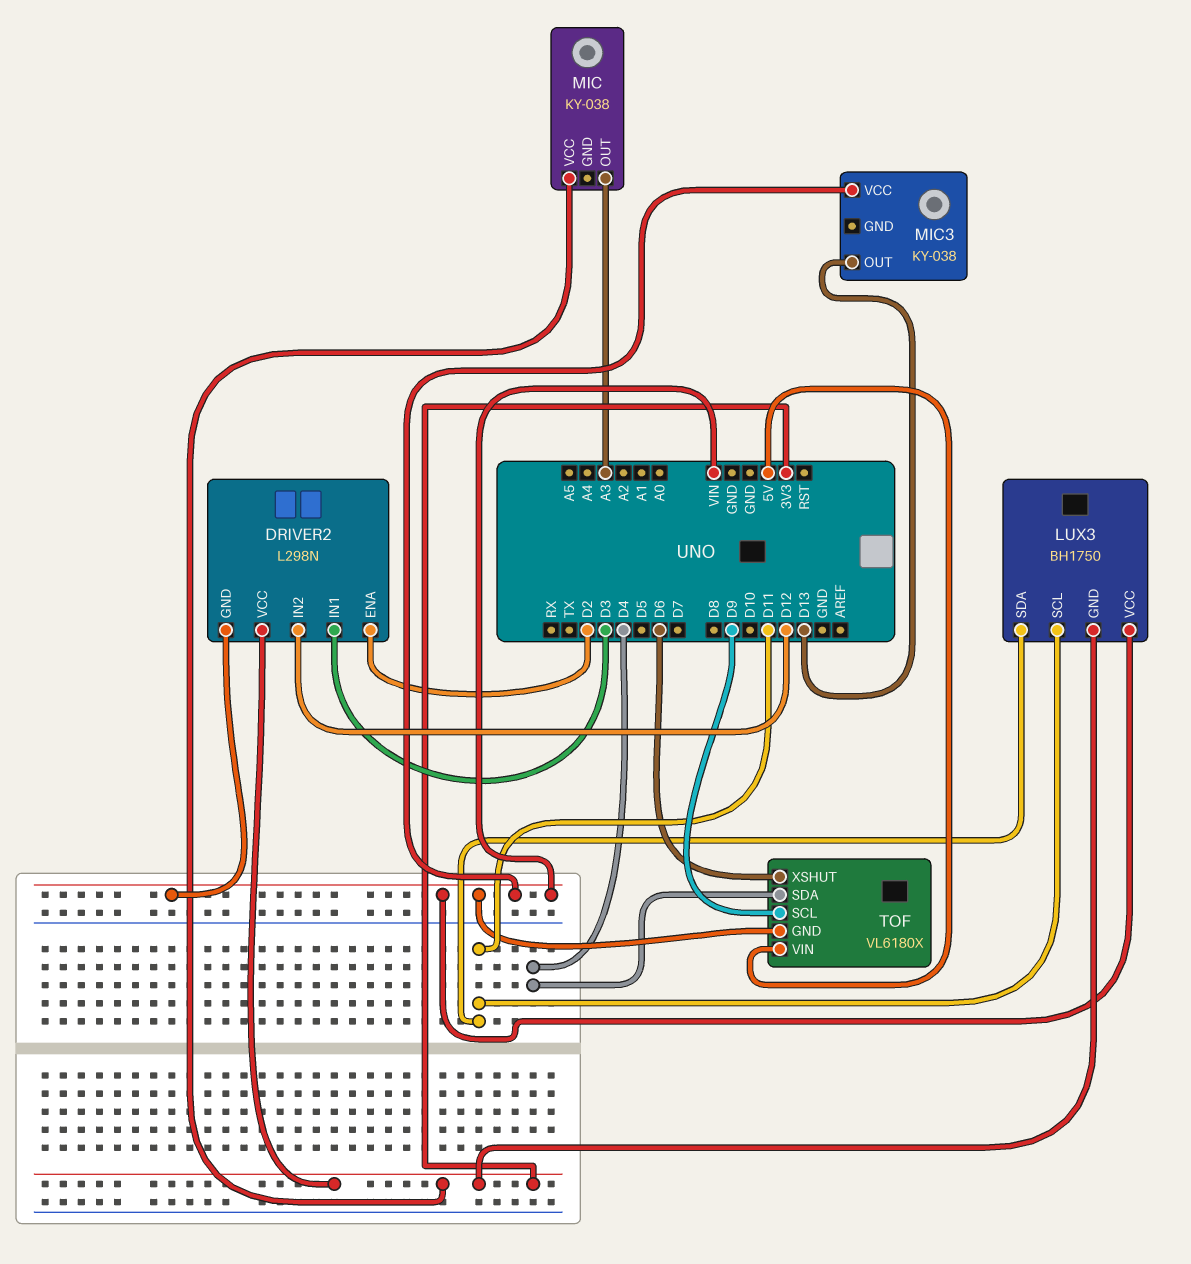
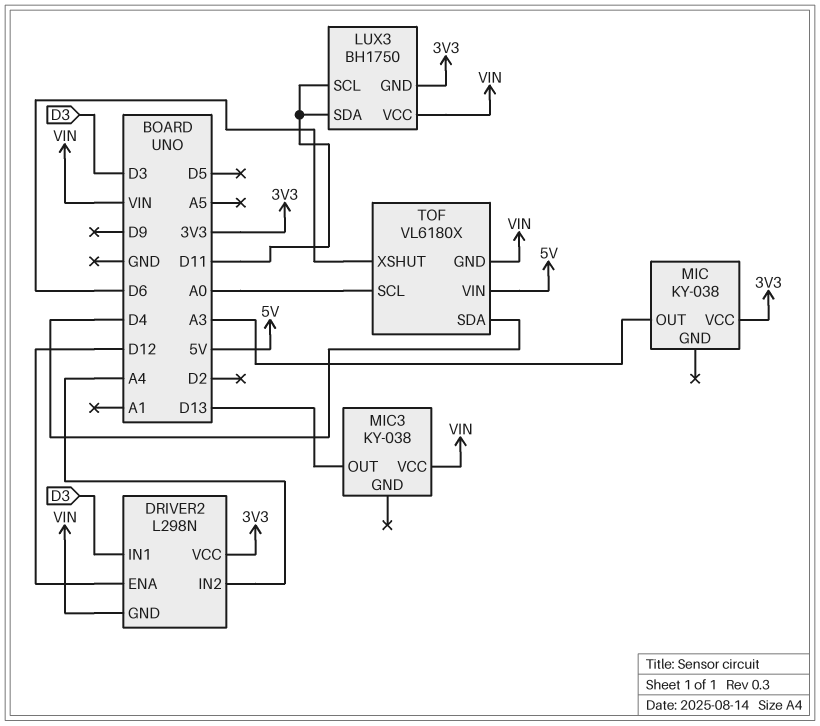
DRIVER2 pin ENA: D2 -> D12
DRIVER2 pin IN2: D12 -> A4
TOF pin SCL: D9 -> A0

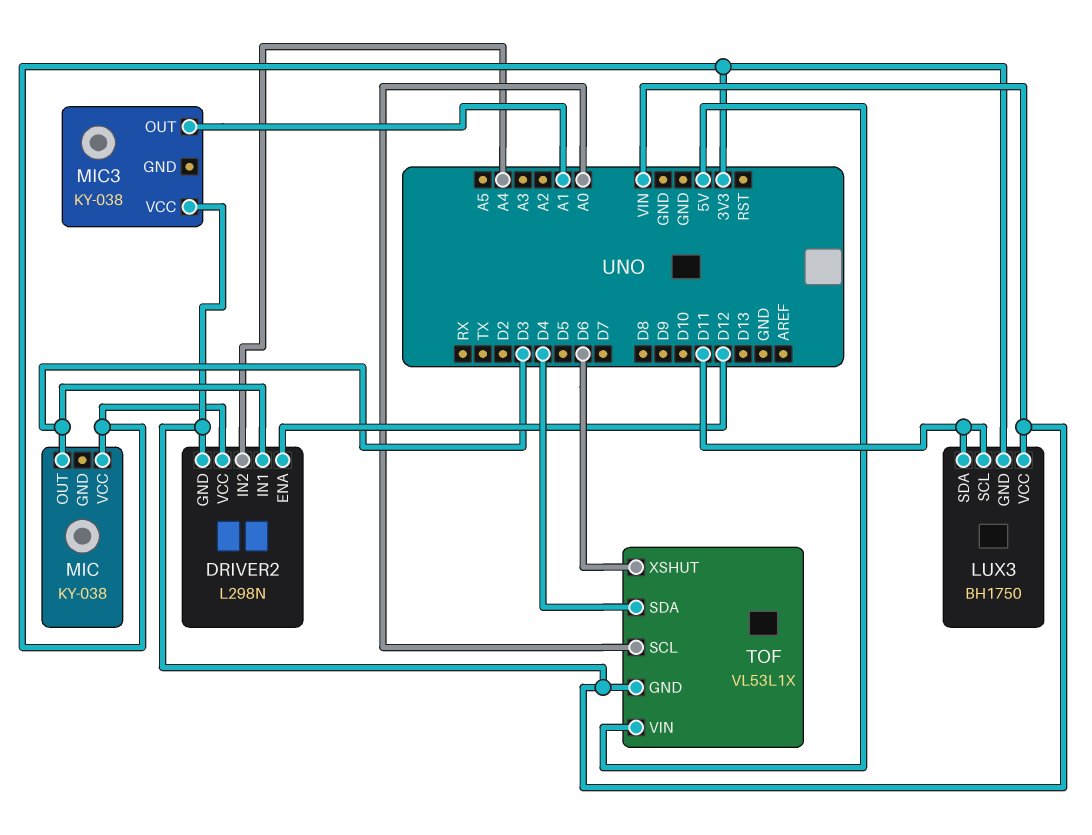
MIC pin OUT: A3 -> D3
MIC3 pin OUT: D13 -> A1
TOF: VL6180X -> VL53L1X

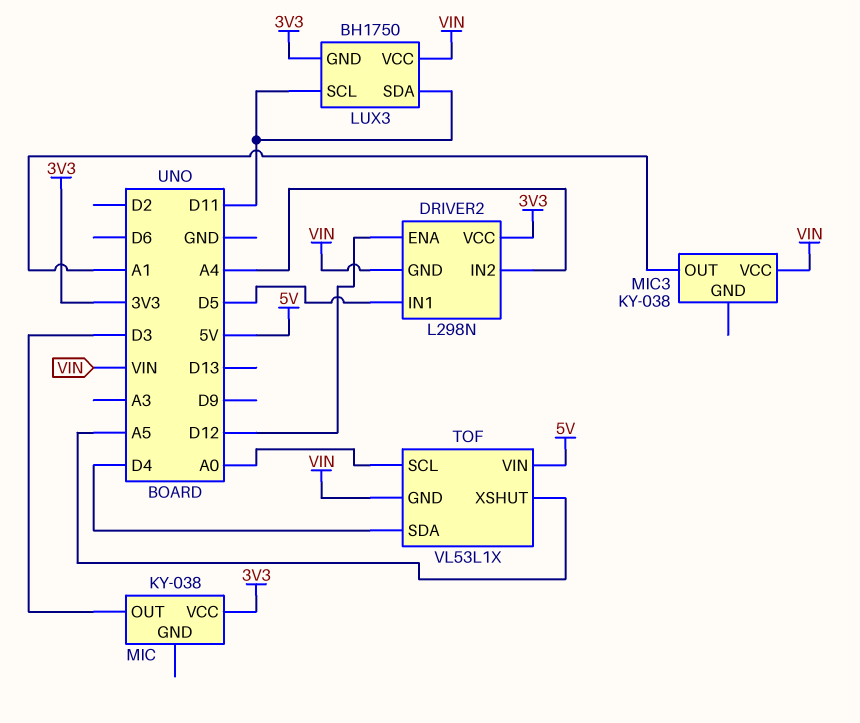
DRIVER2 pin IN1: D3 -> D5
TOF pin XSHUT: D6 -> A5

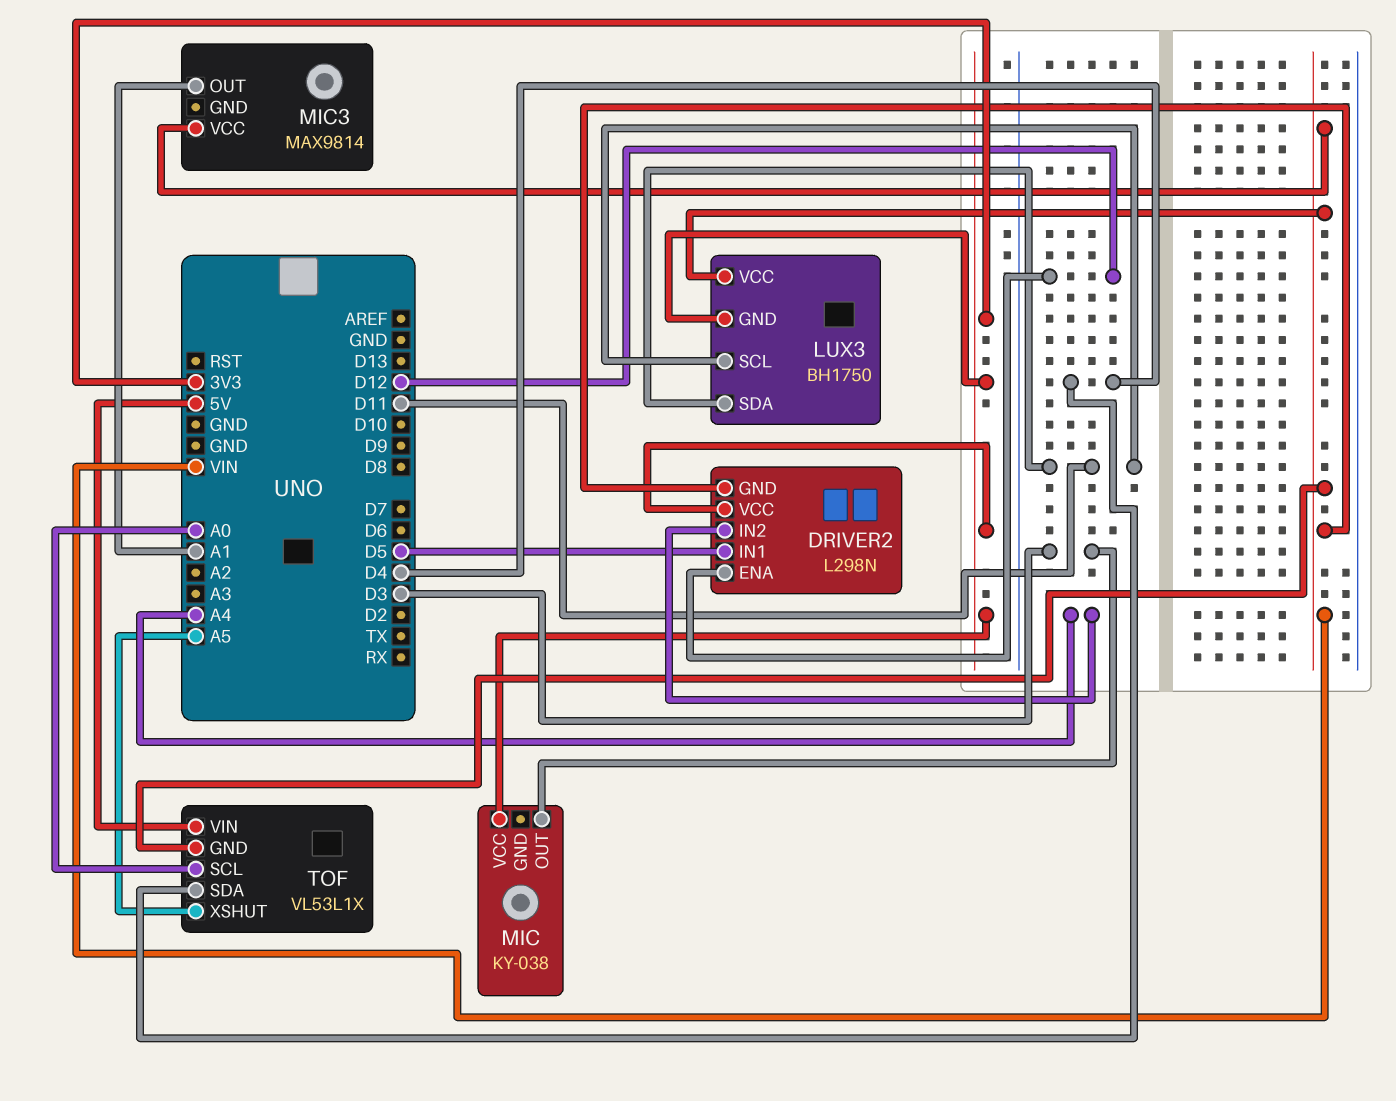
MIC3: KY-038 -> MAX9814

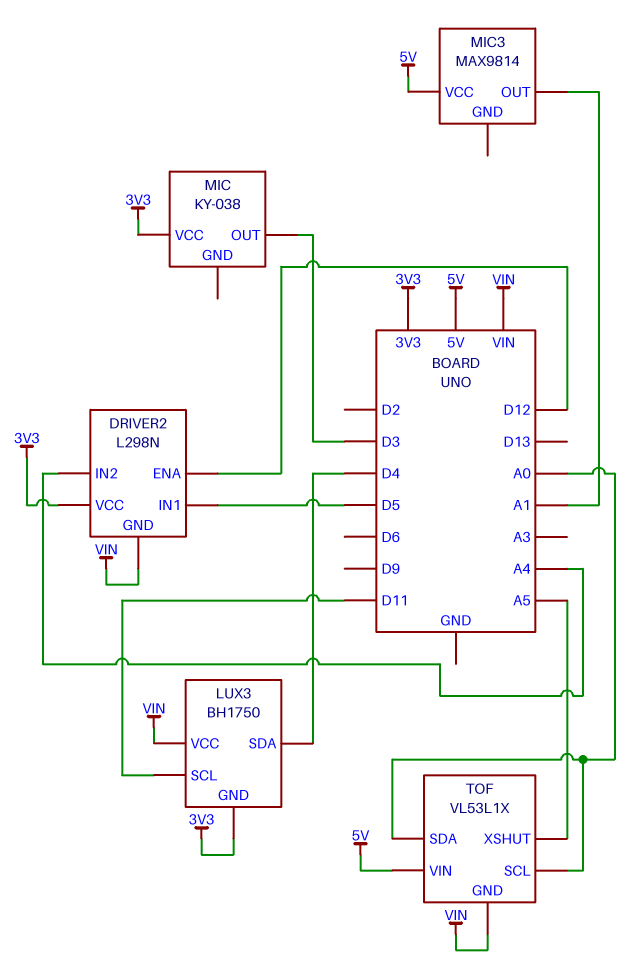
LUX3 pin SDA: D11 -> D4
MIC3 pin VCC: VIN -> 5V
TOF pin SDA: D4 -> A0

